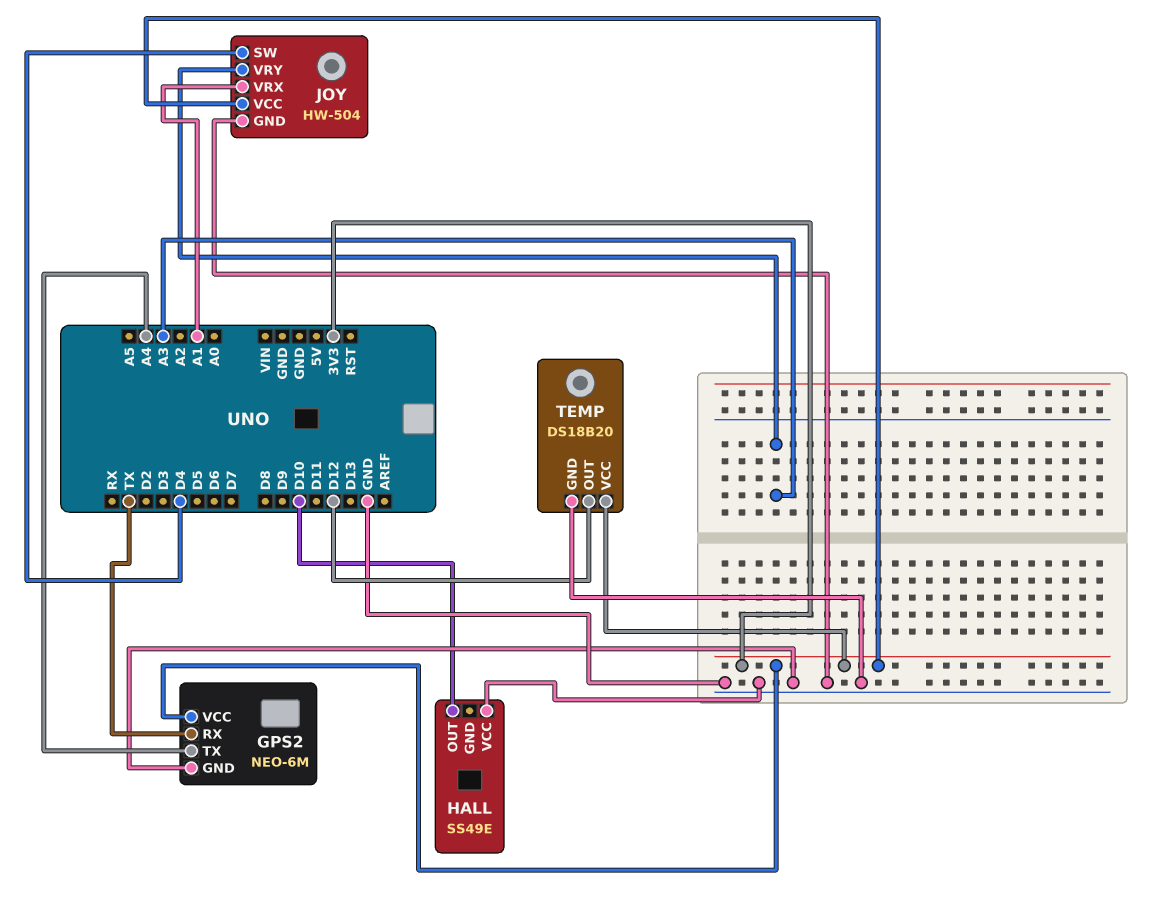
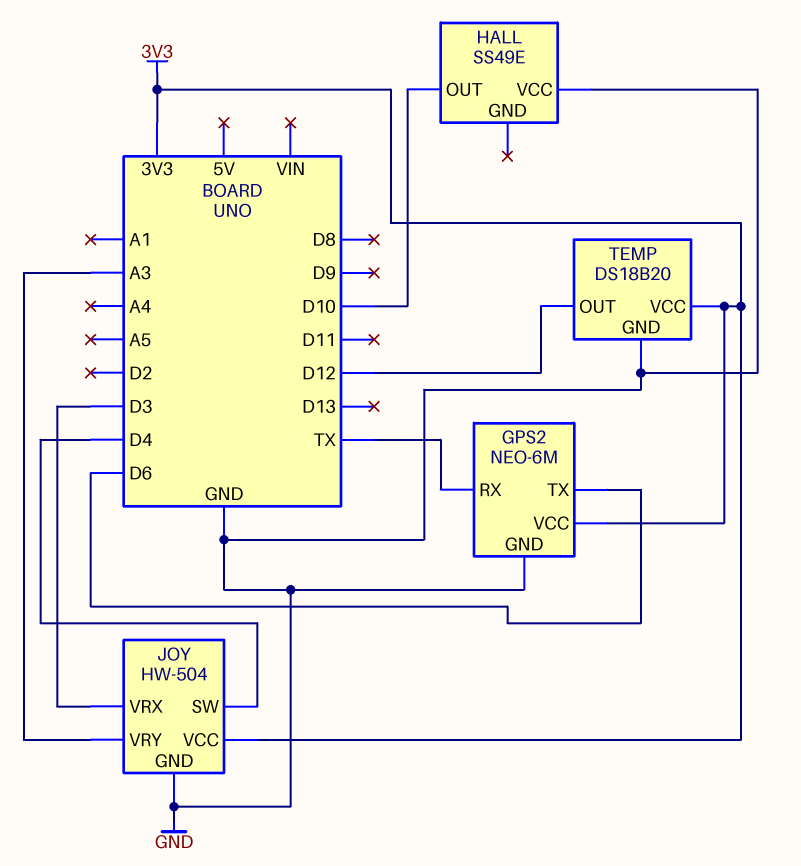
GPS2 pin TX: A4 -> D6
JOY pin VRX: A1 -> D3

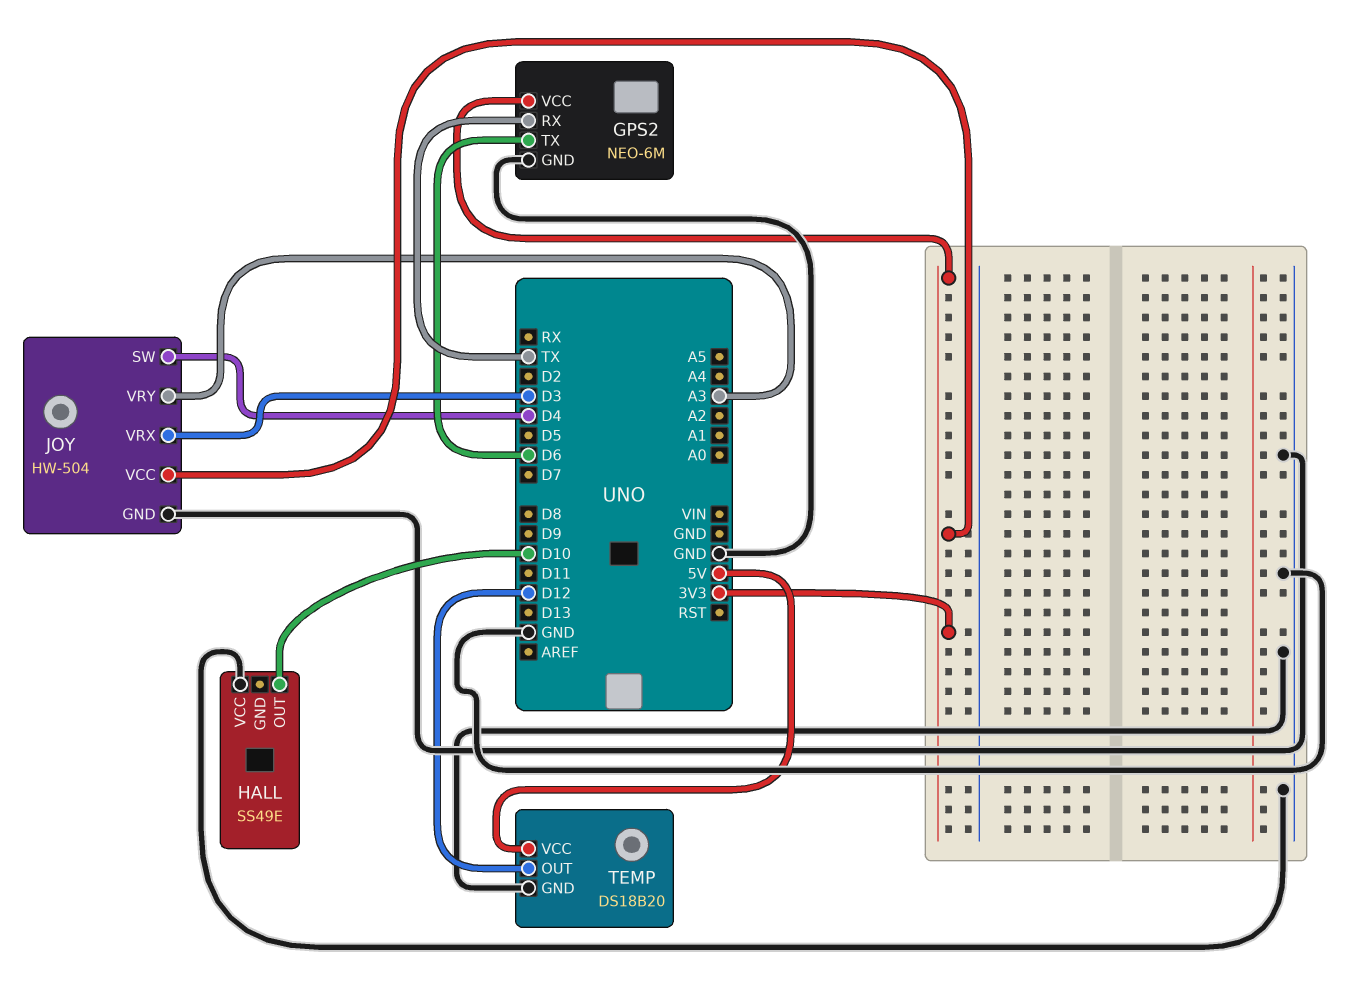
TEMP pin VCC: 3V3 -> 5V

